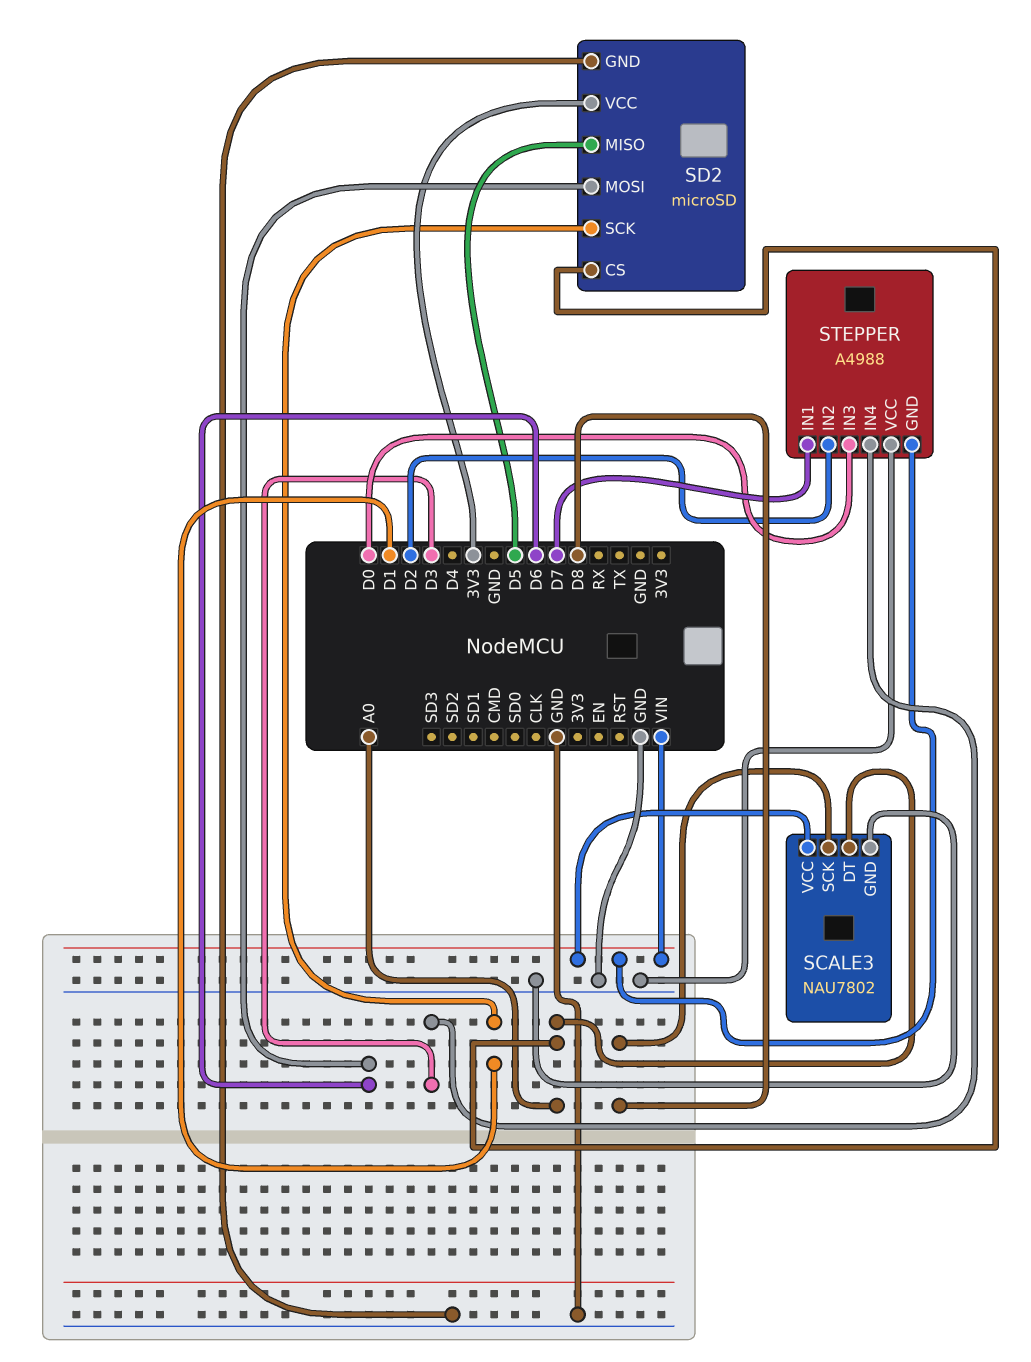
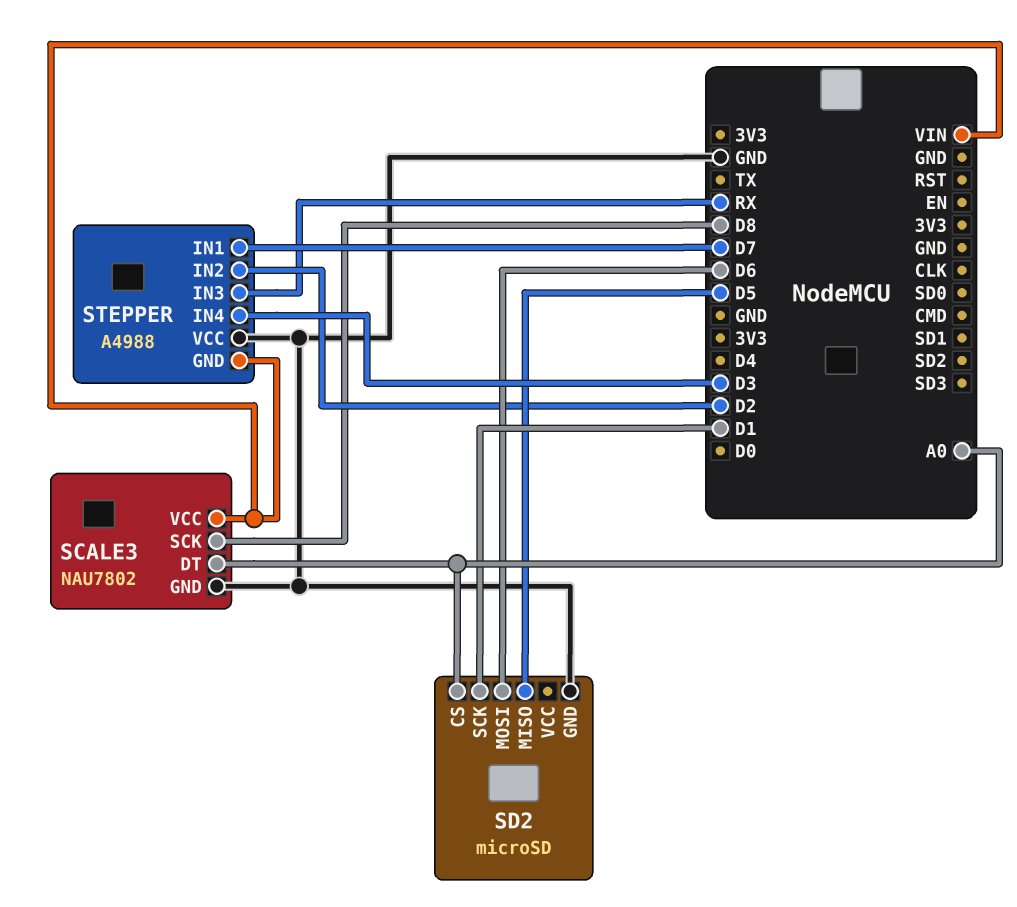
SD2 pin VCC: 3V3 -> none
STEPPER pin IN3: D0 -> RX

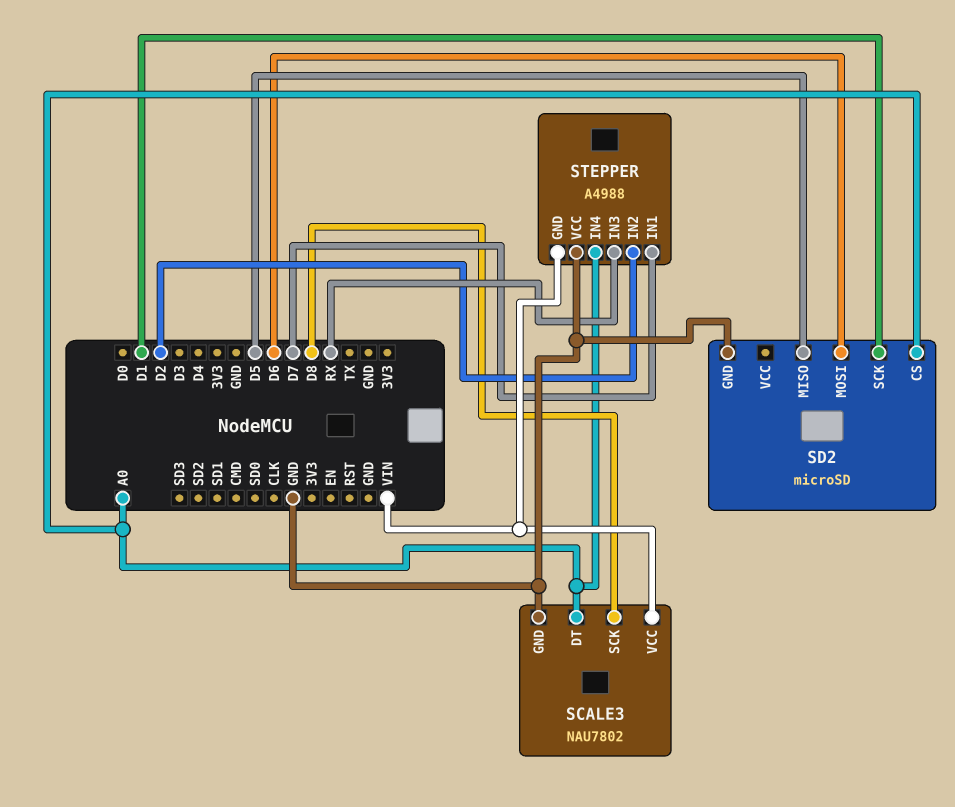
STEPPER pin IN4: D3 -> A0

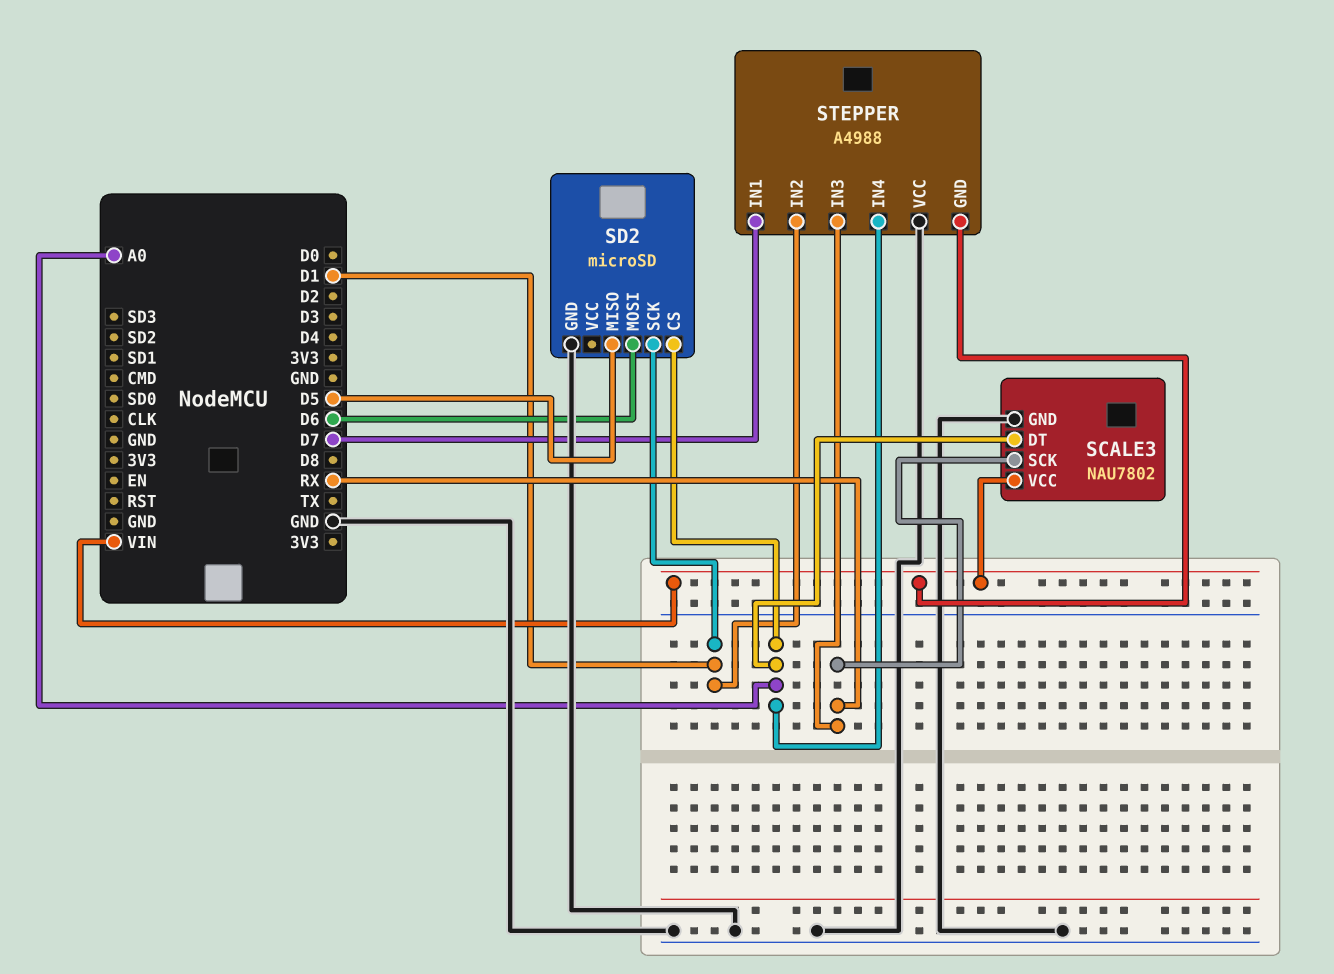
SCALE3 pin SCK: D8 -> RX
STEPPER pin IN2: D2 -> D1

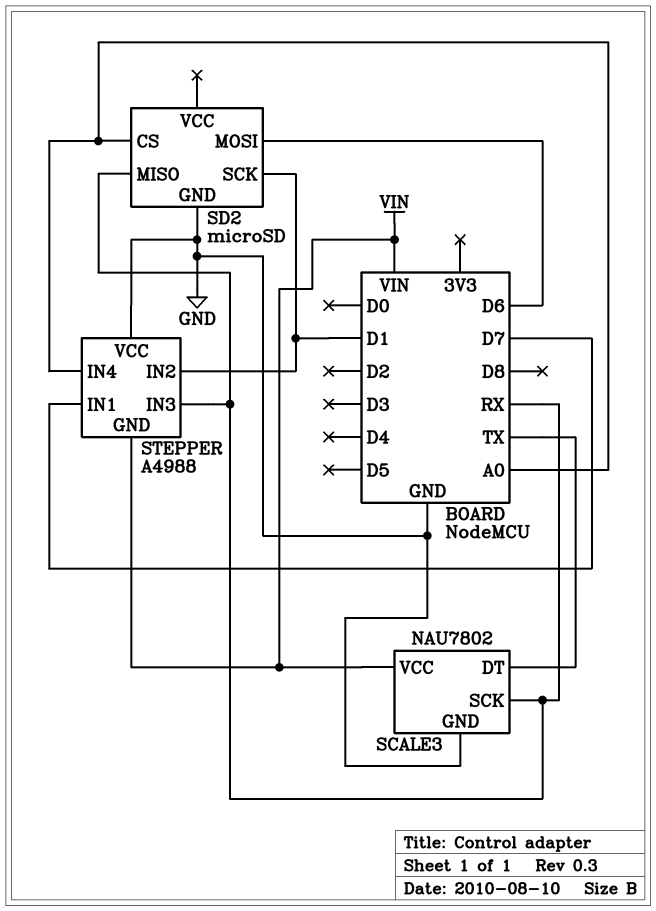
SCALE3 pin DT: A0 -> TX
SD2 pin MISO: D5 -> RX

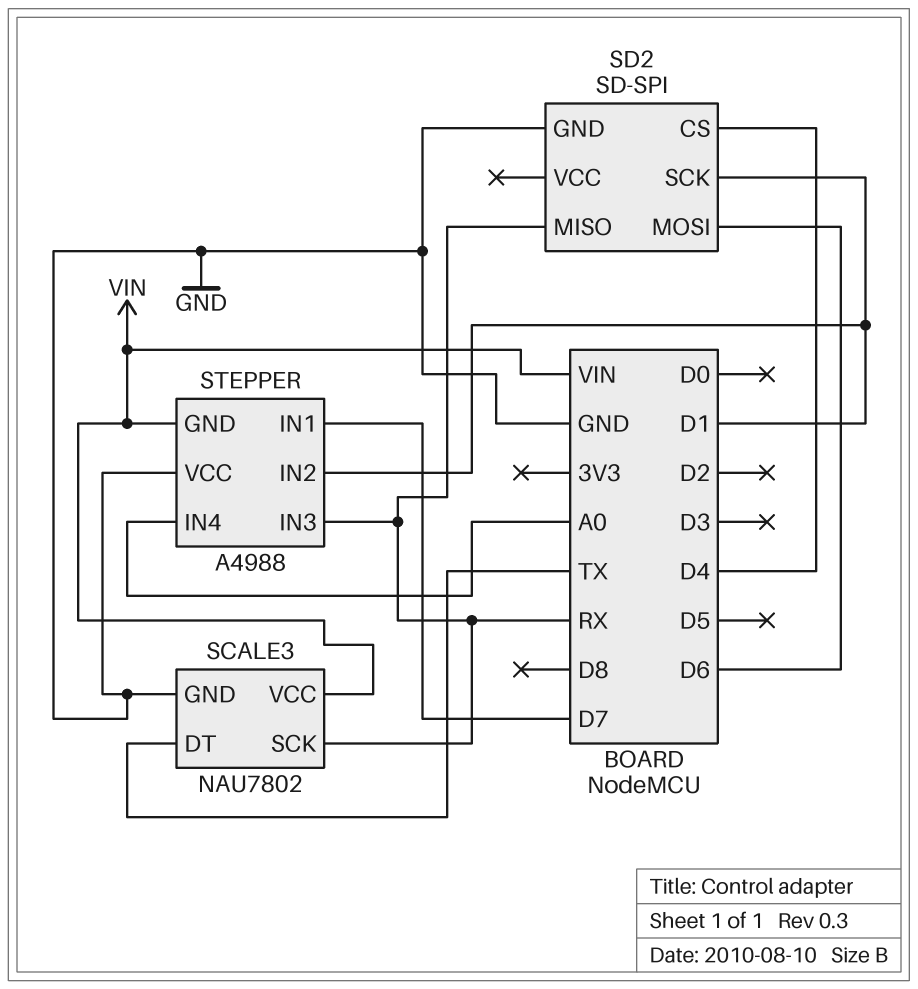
SD2: microSD -> SD-SPI
SD2 pin CS: A0 -> D4

